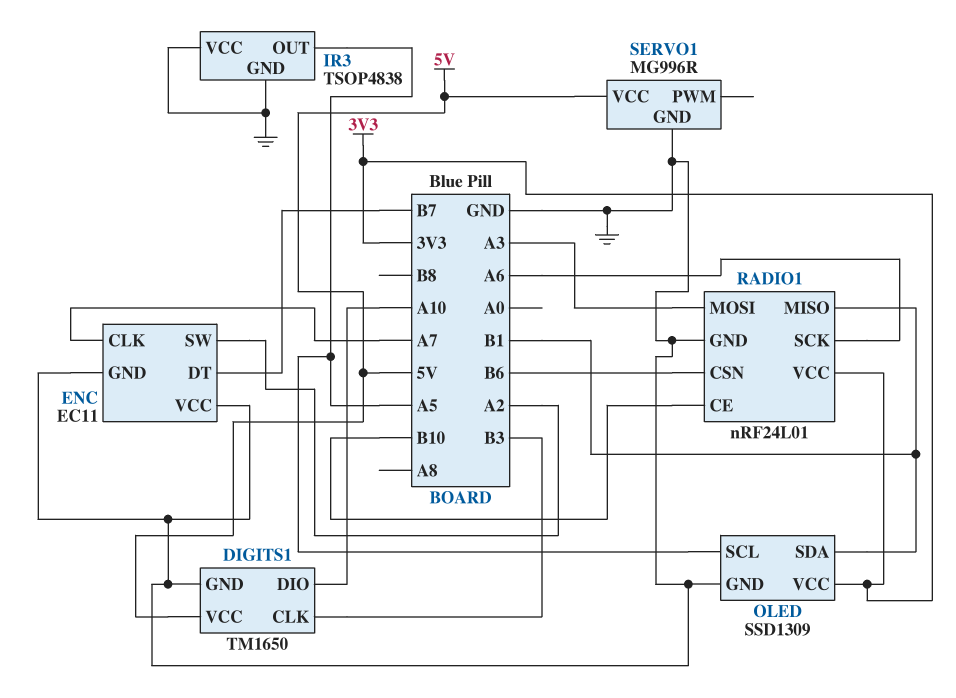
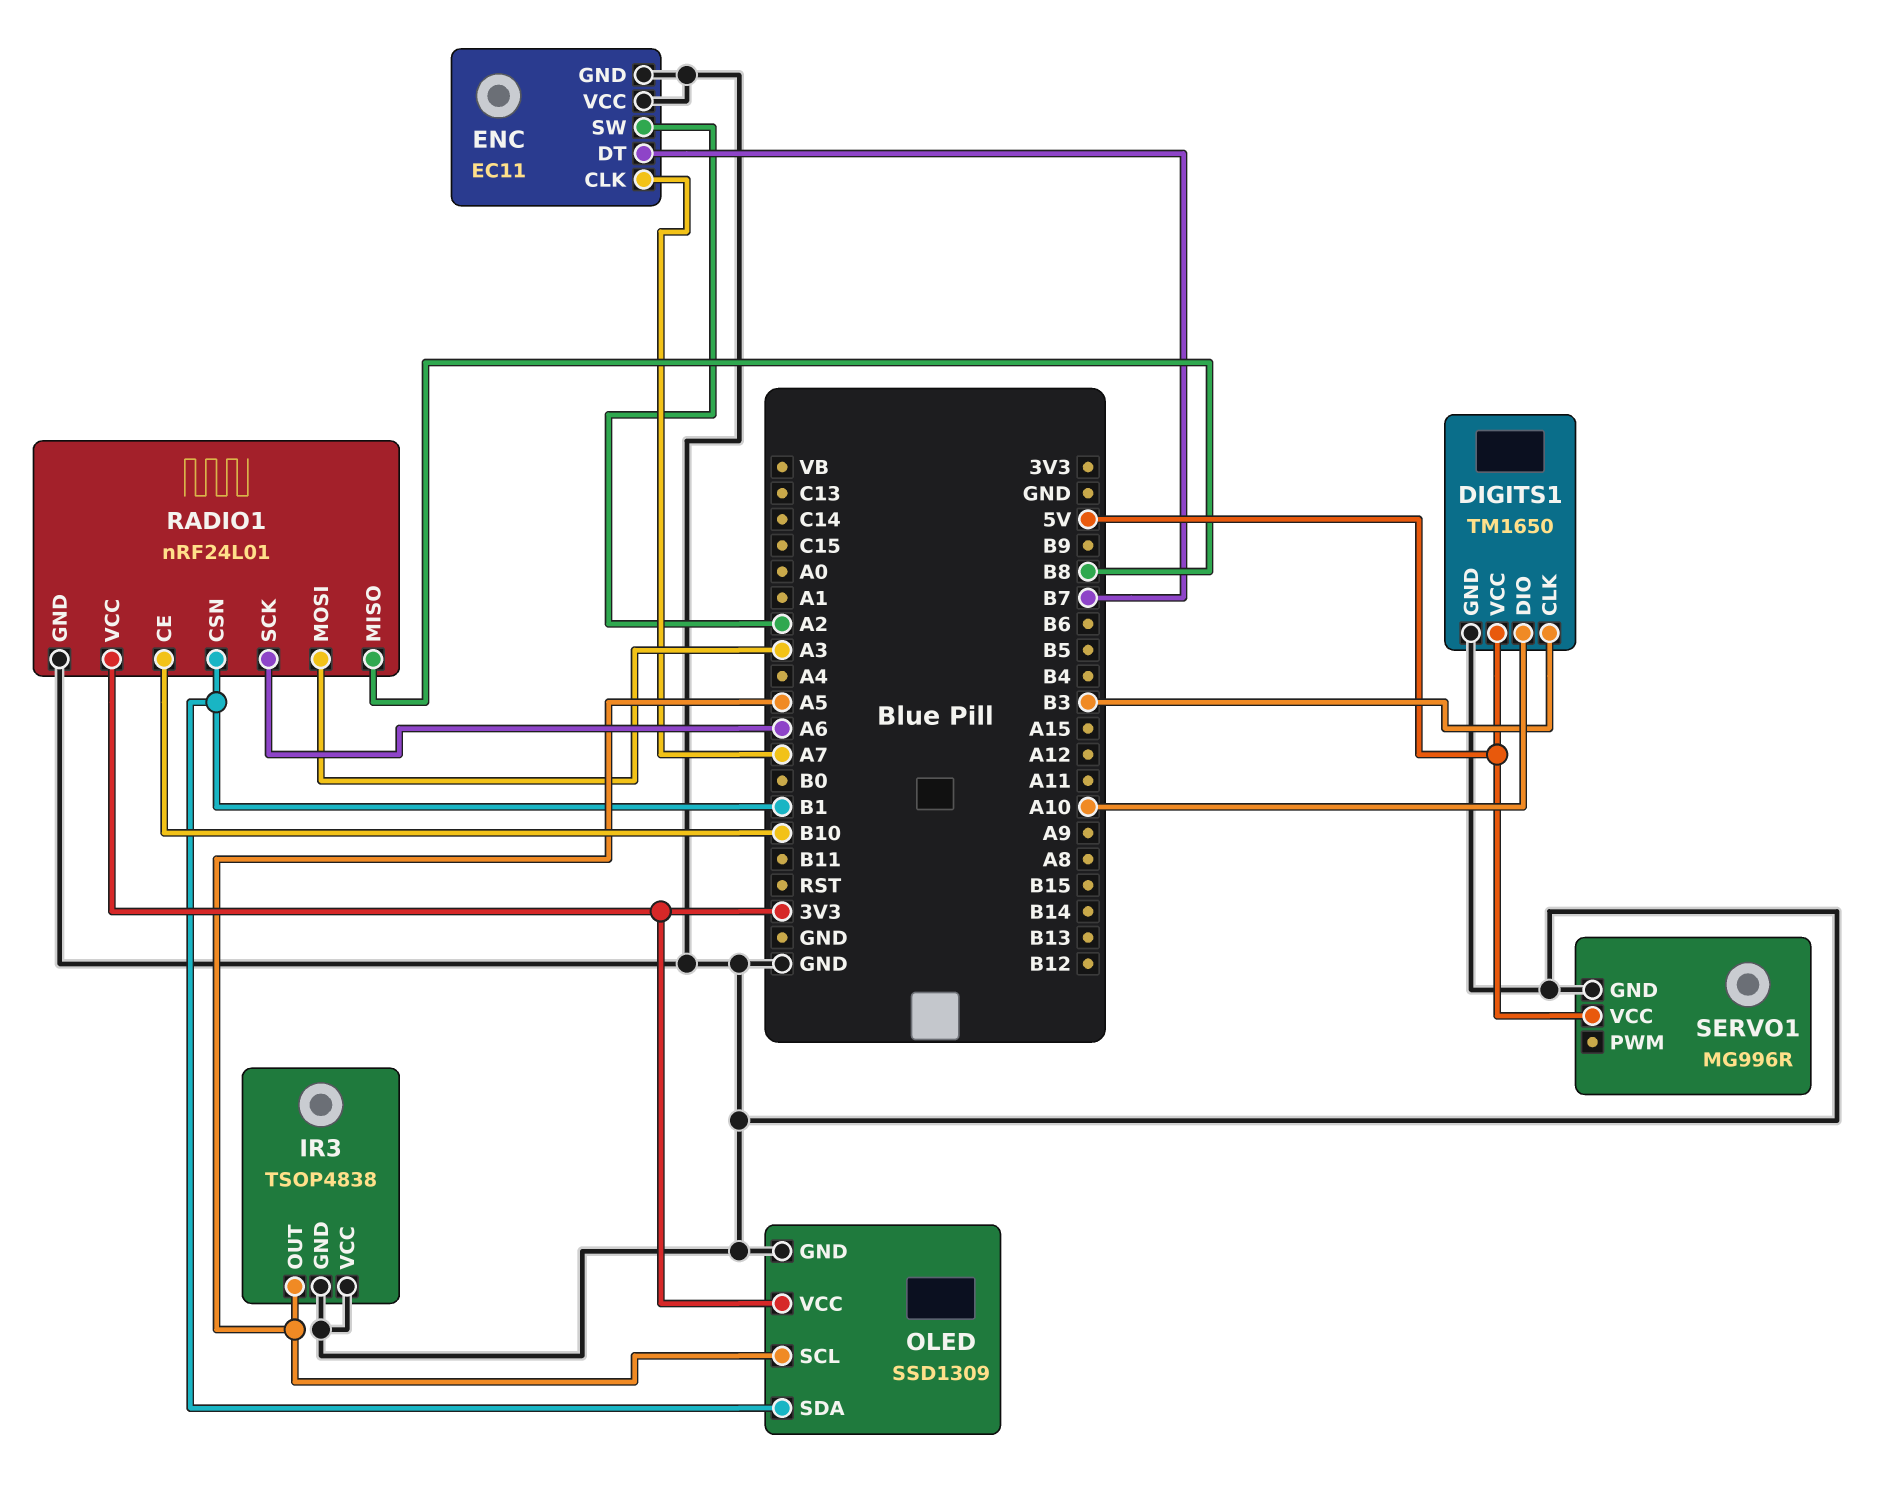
RADIO1 pin CSN: B6 -> B1
RADIO1 pin MISO: B1 -> B8

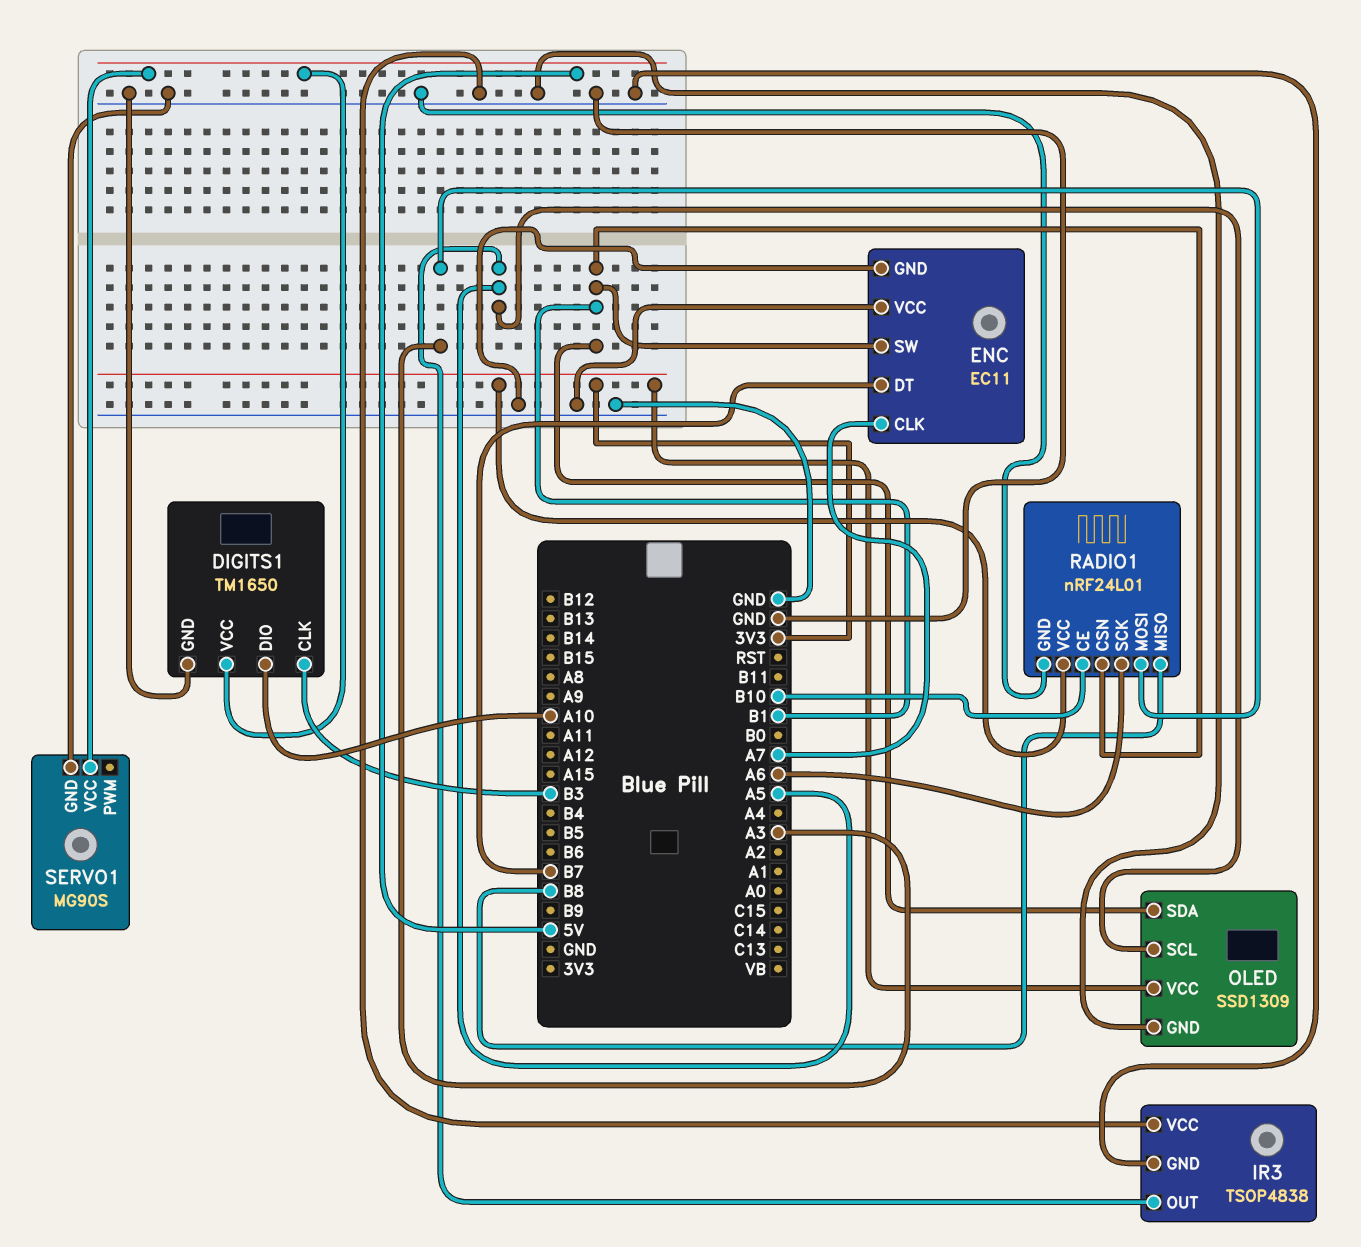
ENC pin SW: A2 -> B1
SERVO1: MG996R -> MG90S

